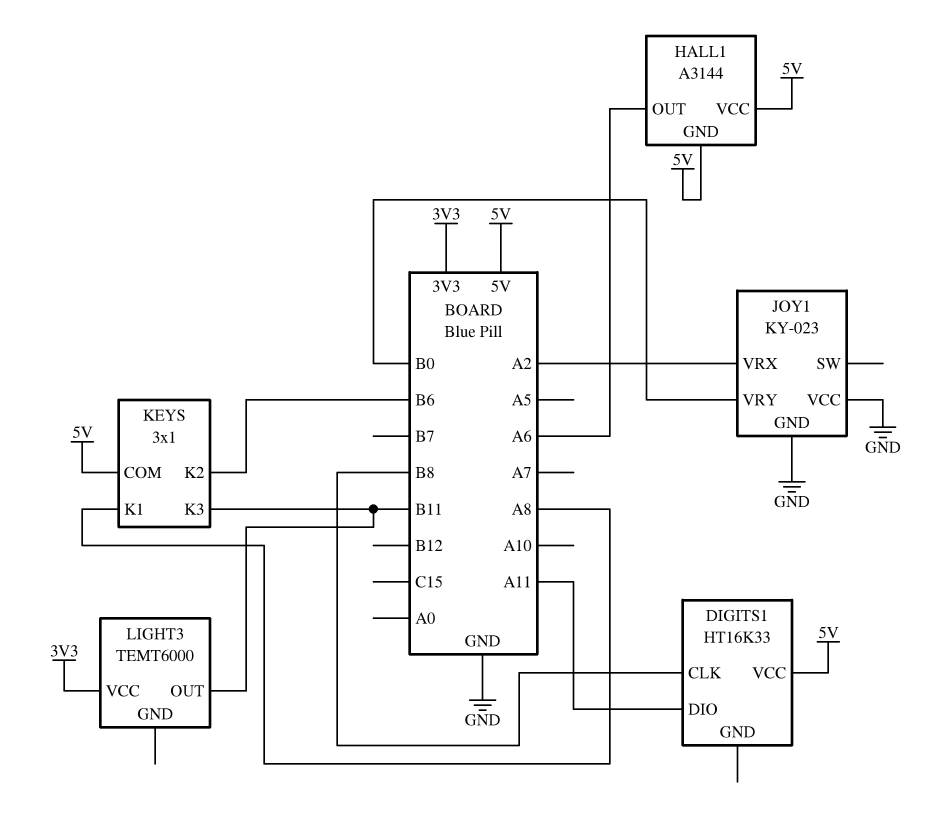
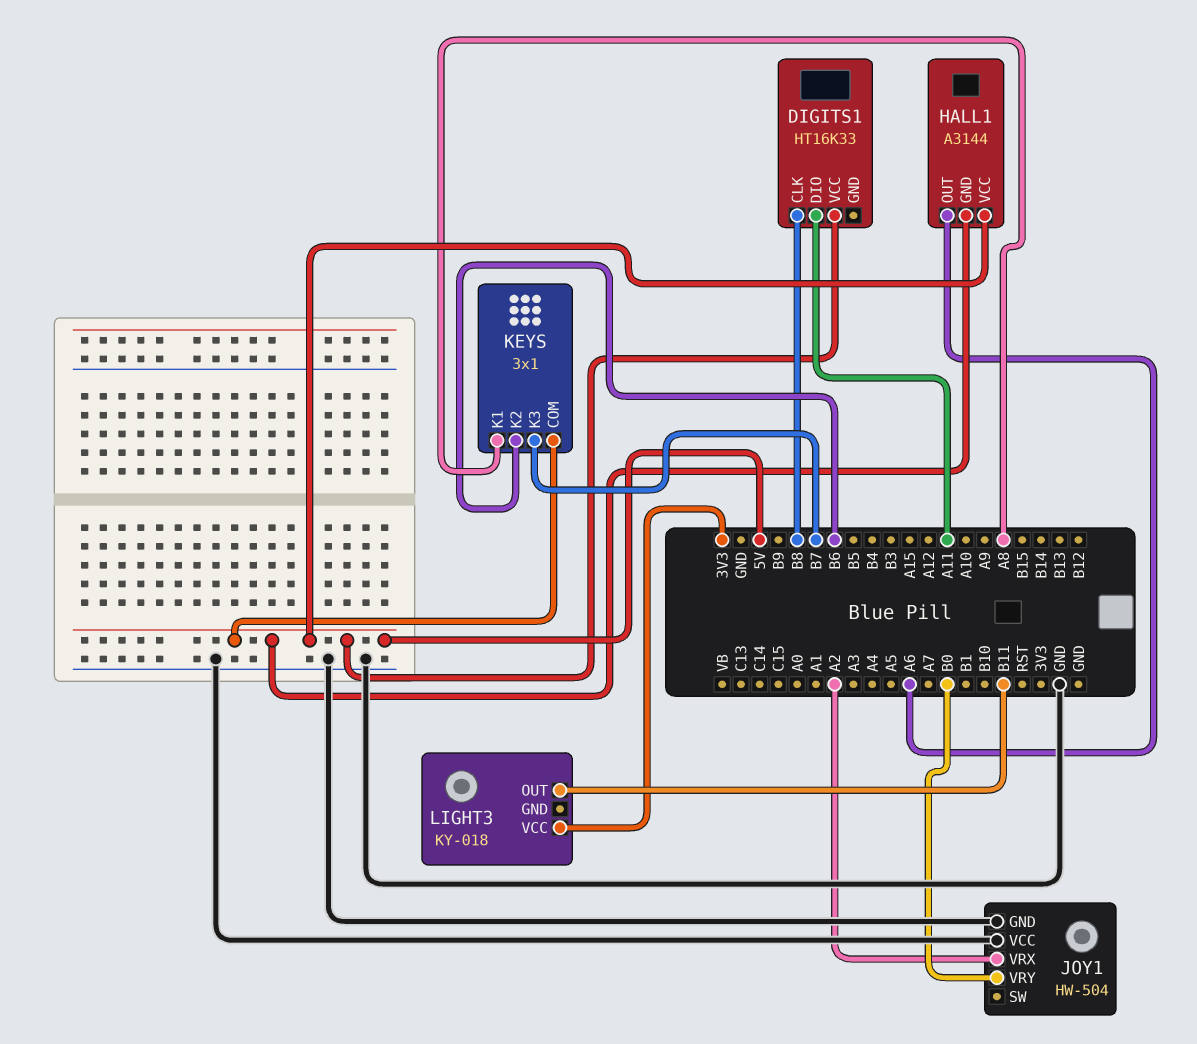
JOY1: KY-023 -> HW-504
KEYS pin K3: B11 -> B7
LIGHT3: TEMT6000 -> KY-018

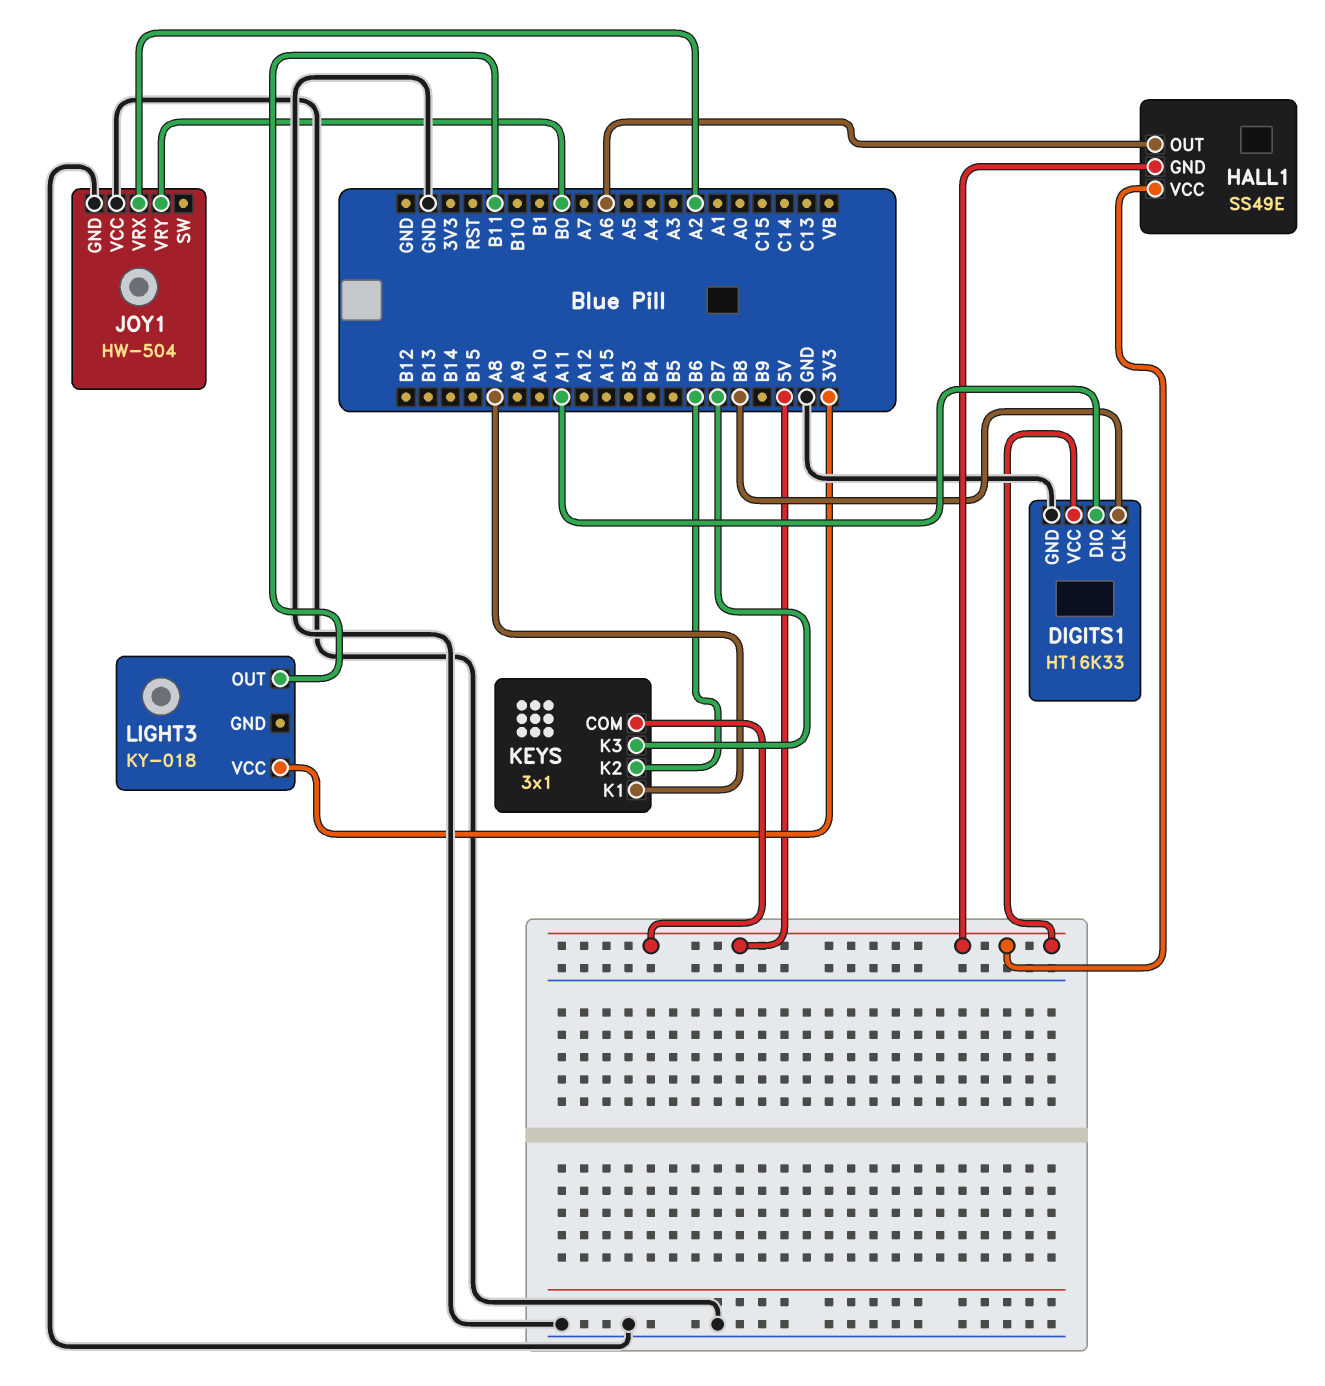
DIGITS1 pin GND: none -> GND
HALL1: A3144 -> SS49E

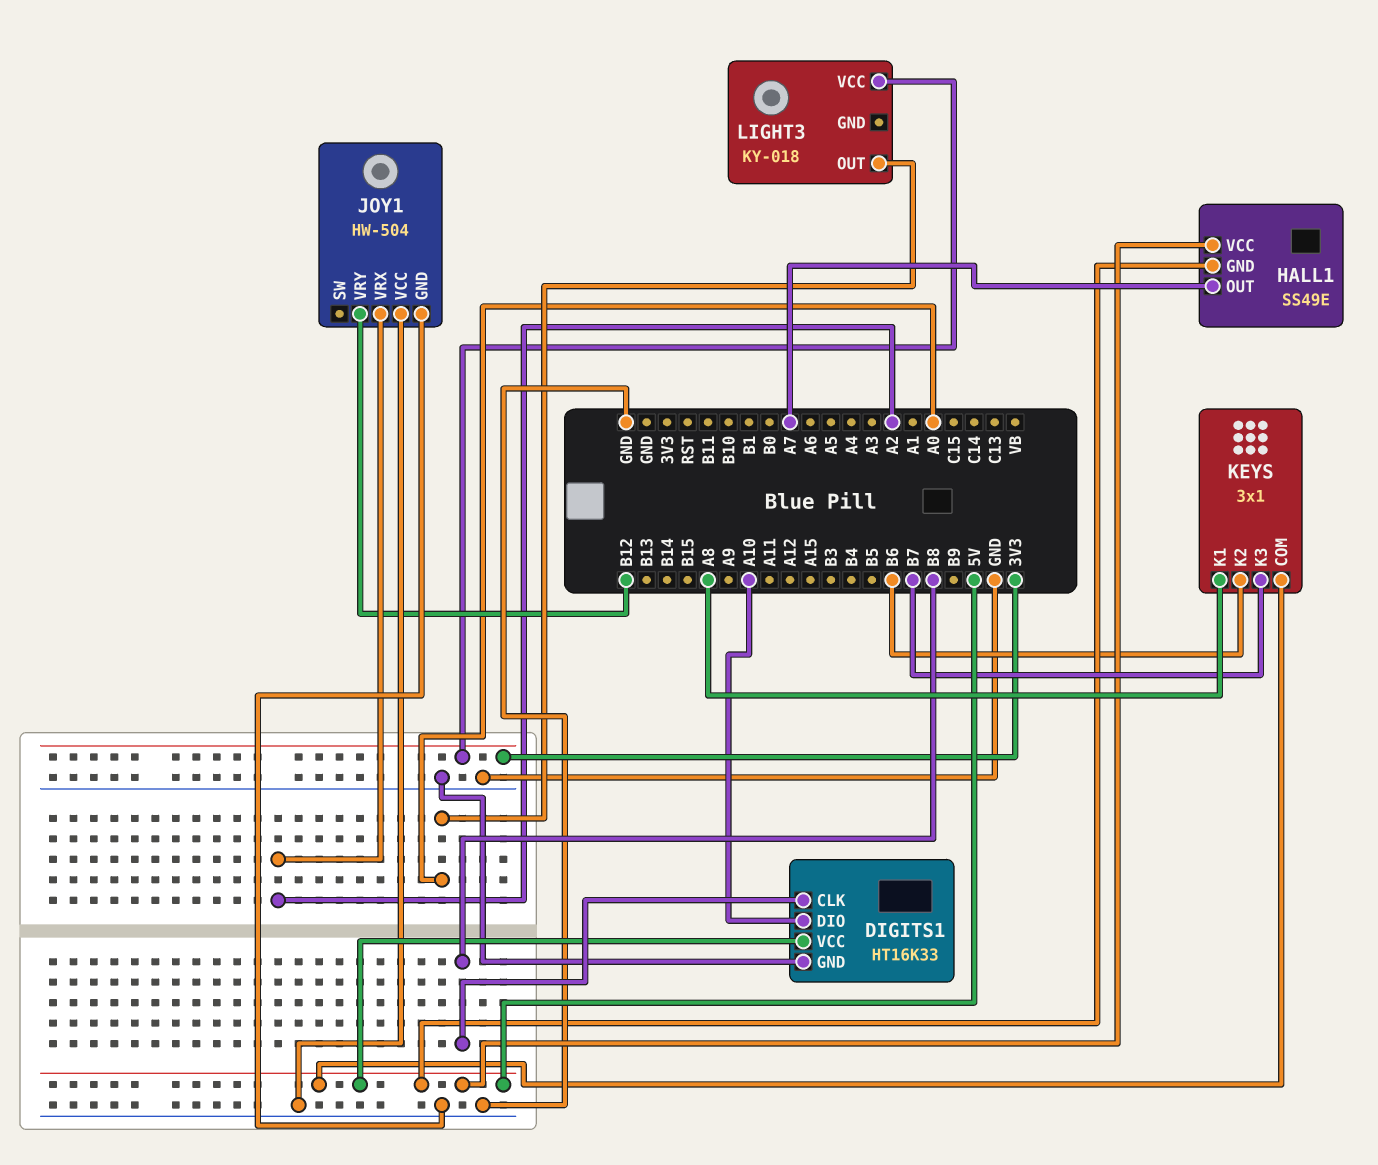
DIGITS1 pin DIO: A11 -> A10
HALL1 pin OUT: A6 -> A7
JOY1 pin VRY: B0 -> B12
LIGHT3 pin OUT: B11 -> A0

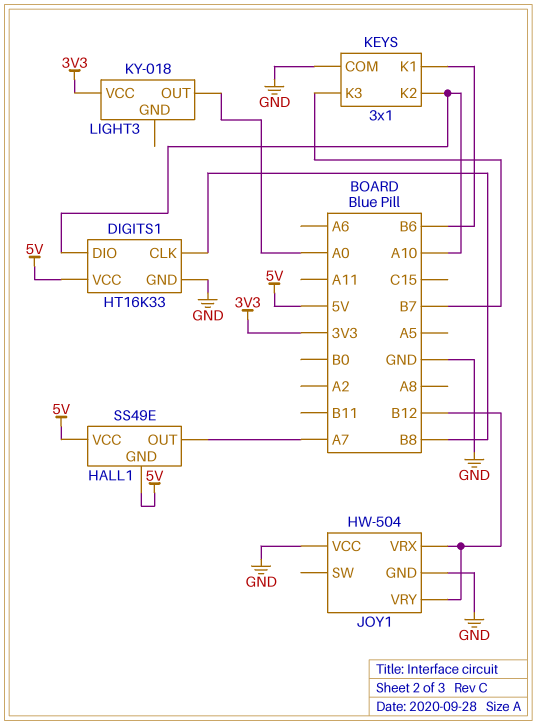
JOY1 pin VRX: A2 -> B12
KEYS pin COM: 5V -> GND
KEYS pin K1: A8 -> B6
KEYS pin K2: B6 -> A10

